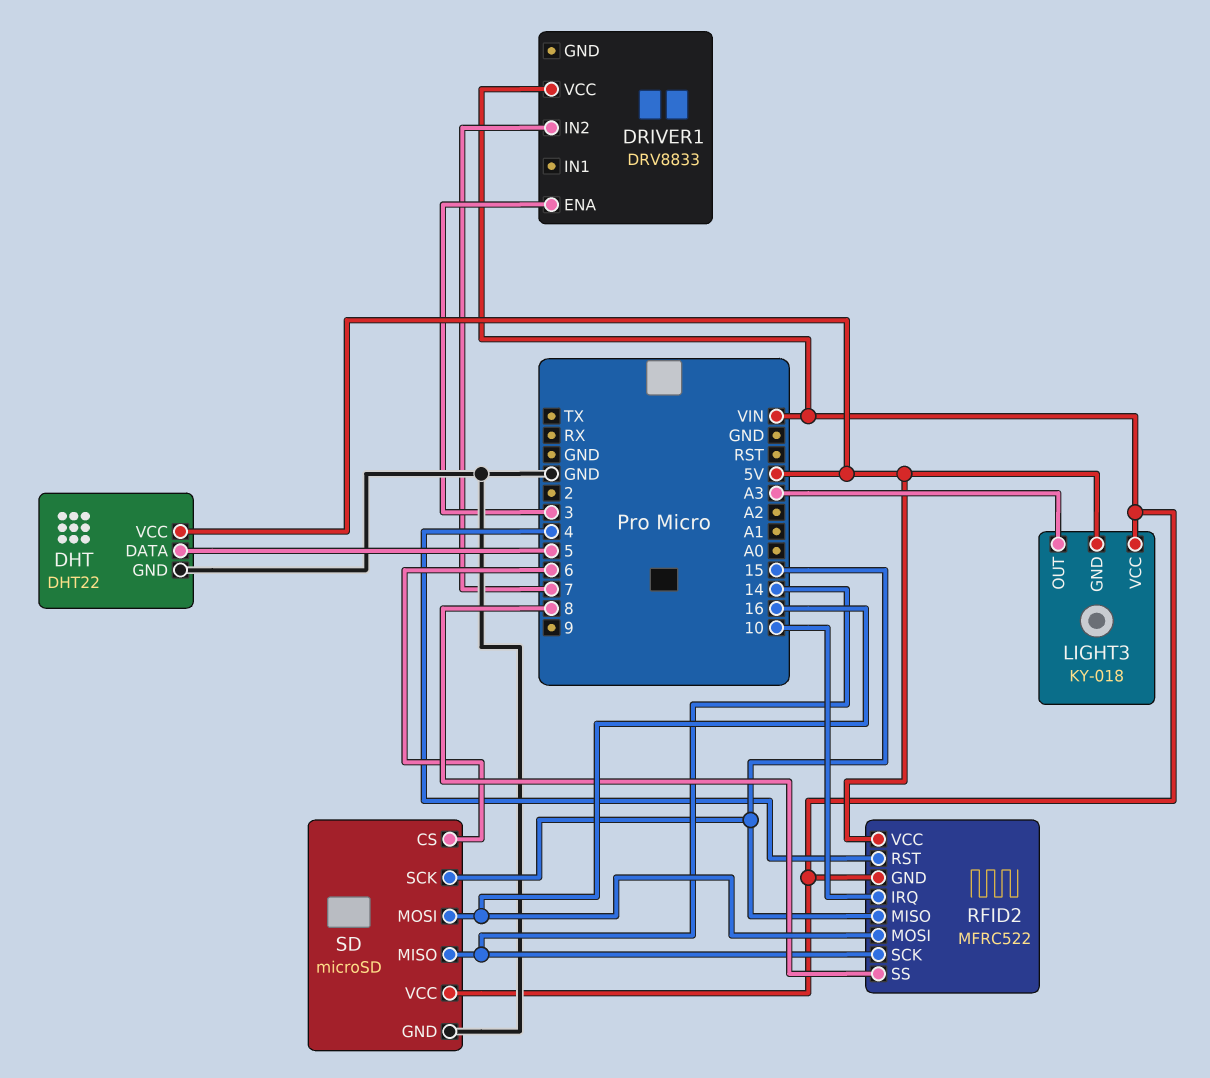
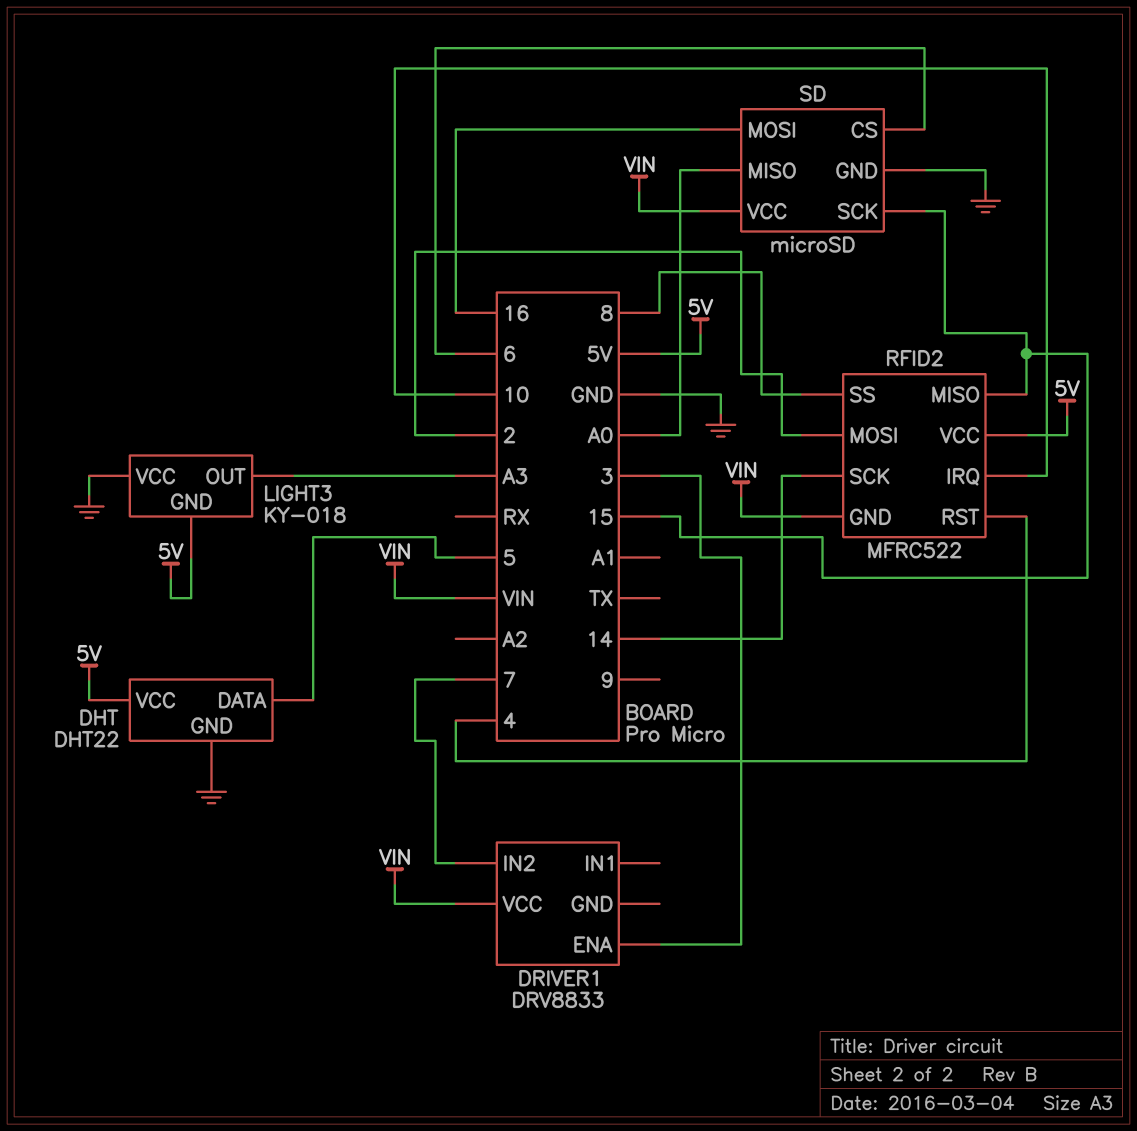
LIGHT3 pin VCC: VIN -> GND
RFID2 pin MOSI: 16 -> 2
SD pin MISO: 14 -> A0

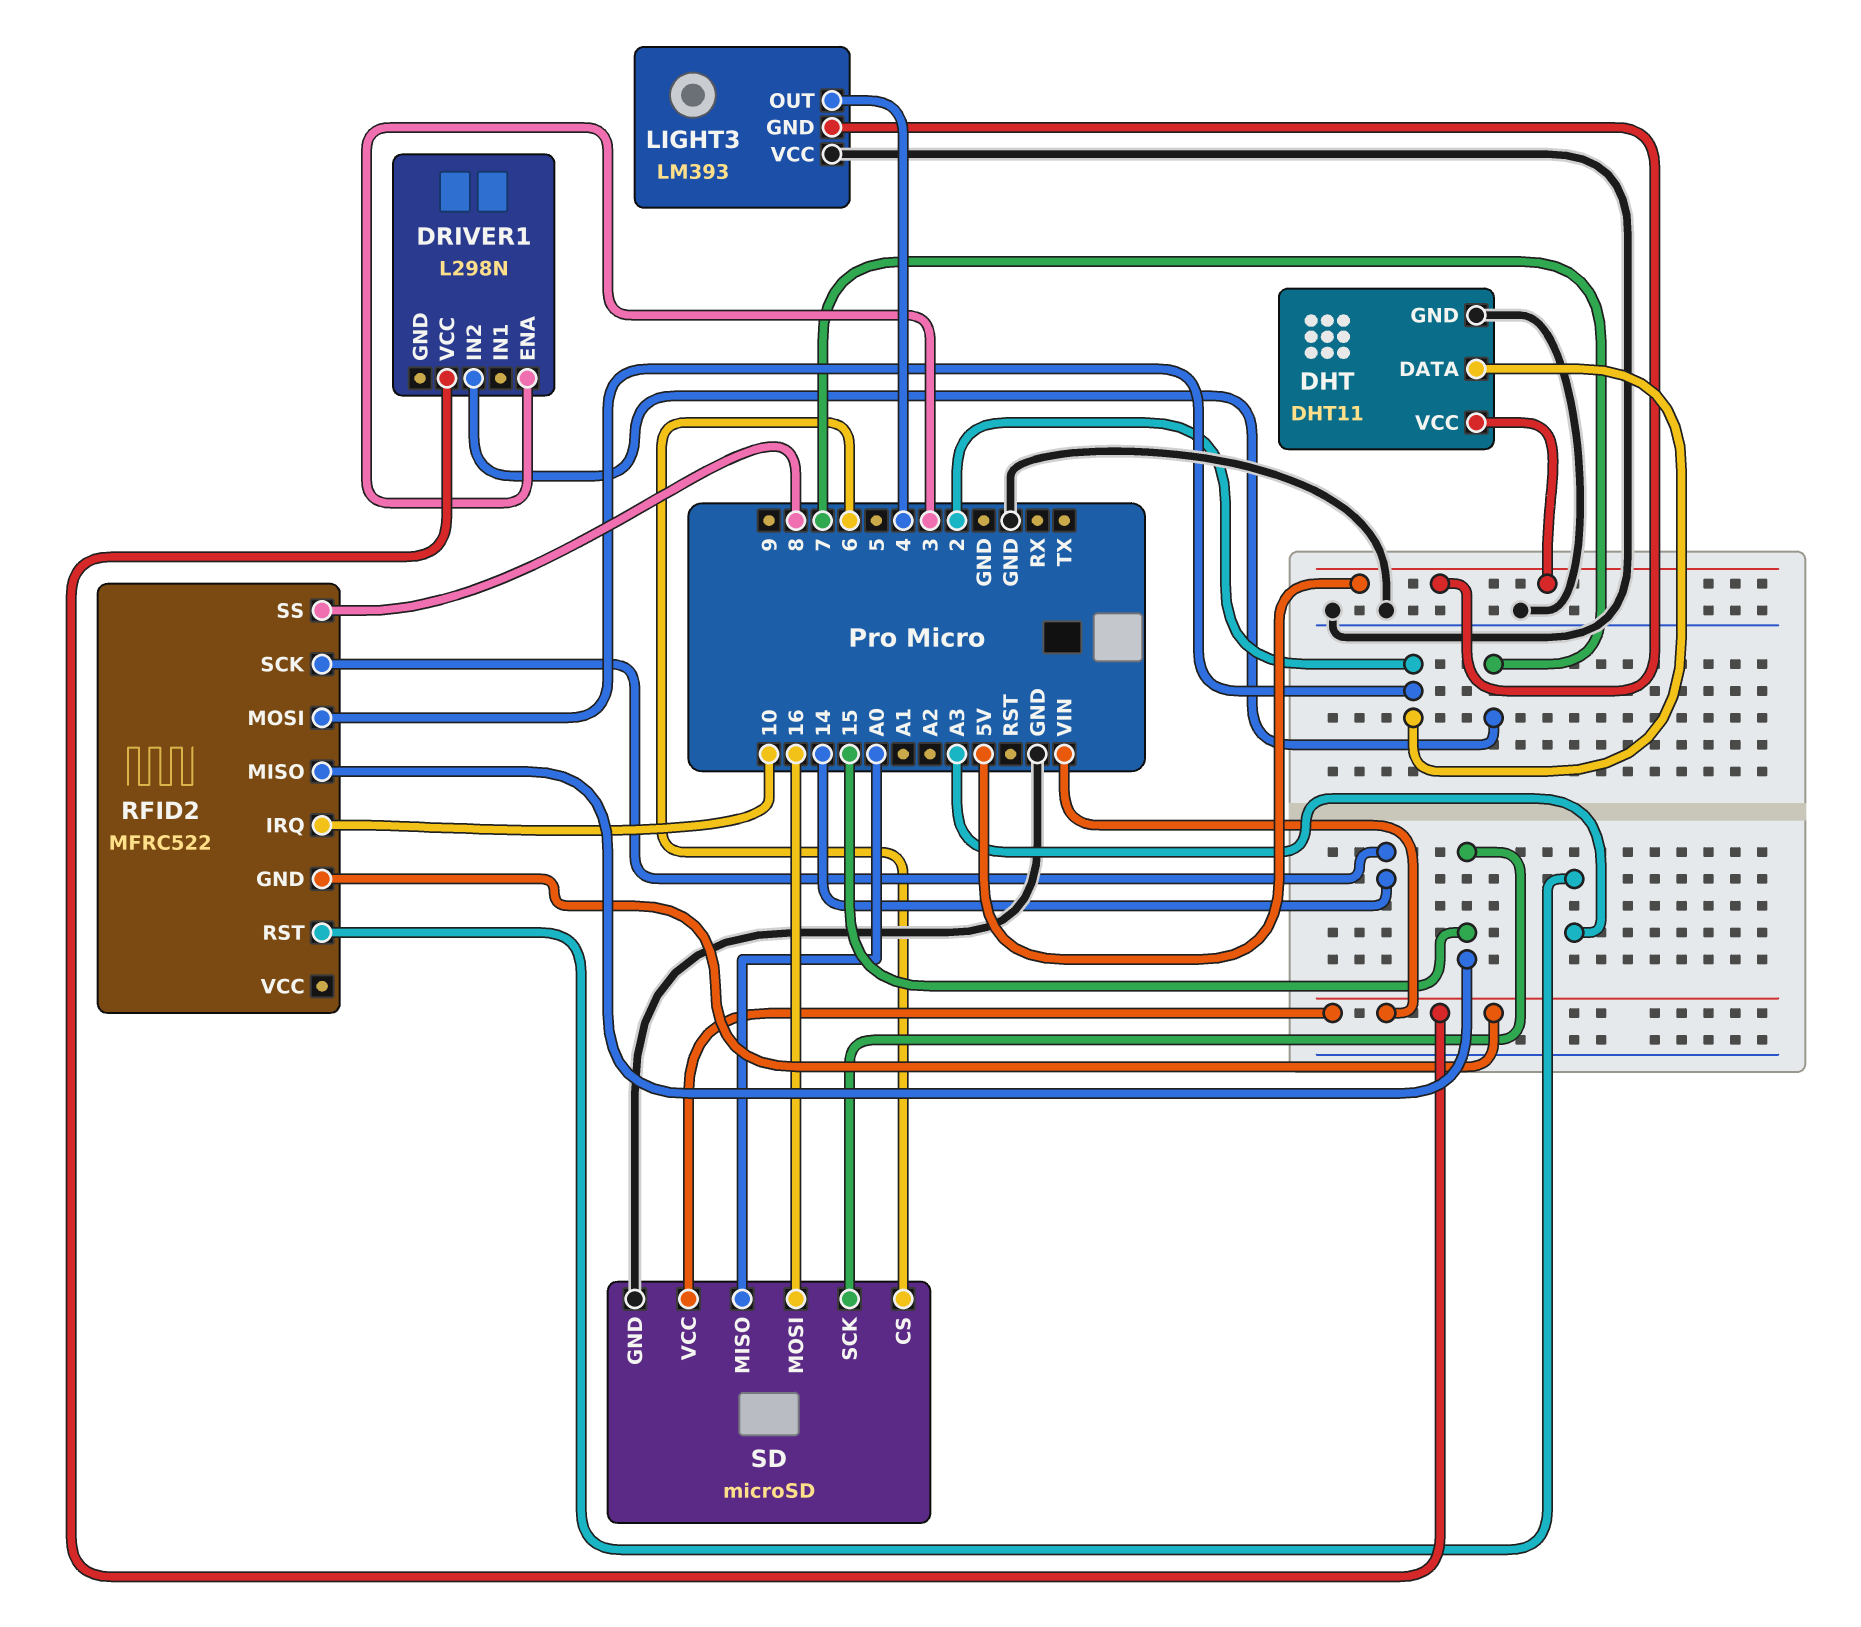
DHT: DHT22 -> DHT11
DHT pin DATA: 5 -> 2
DRIVER1: DRV8833 -> L298N
LIGHT3: KY-018 -> LM393
LIGHT3 pin OUT: A3 -> 4
RFID2 pin RST: 4 -> A3
RFID2 pin VCC: 5V -> none

